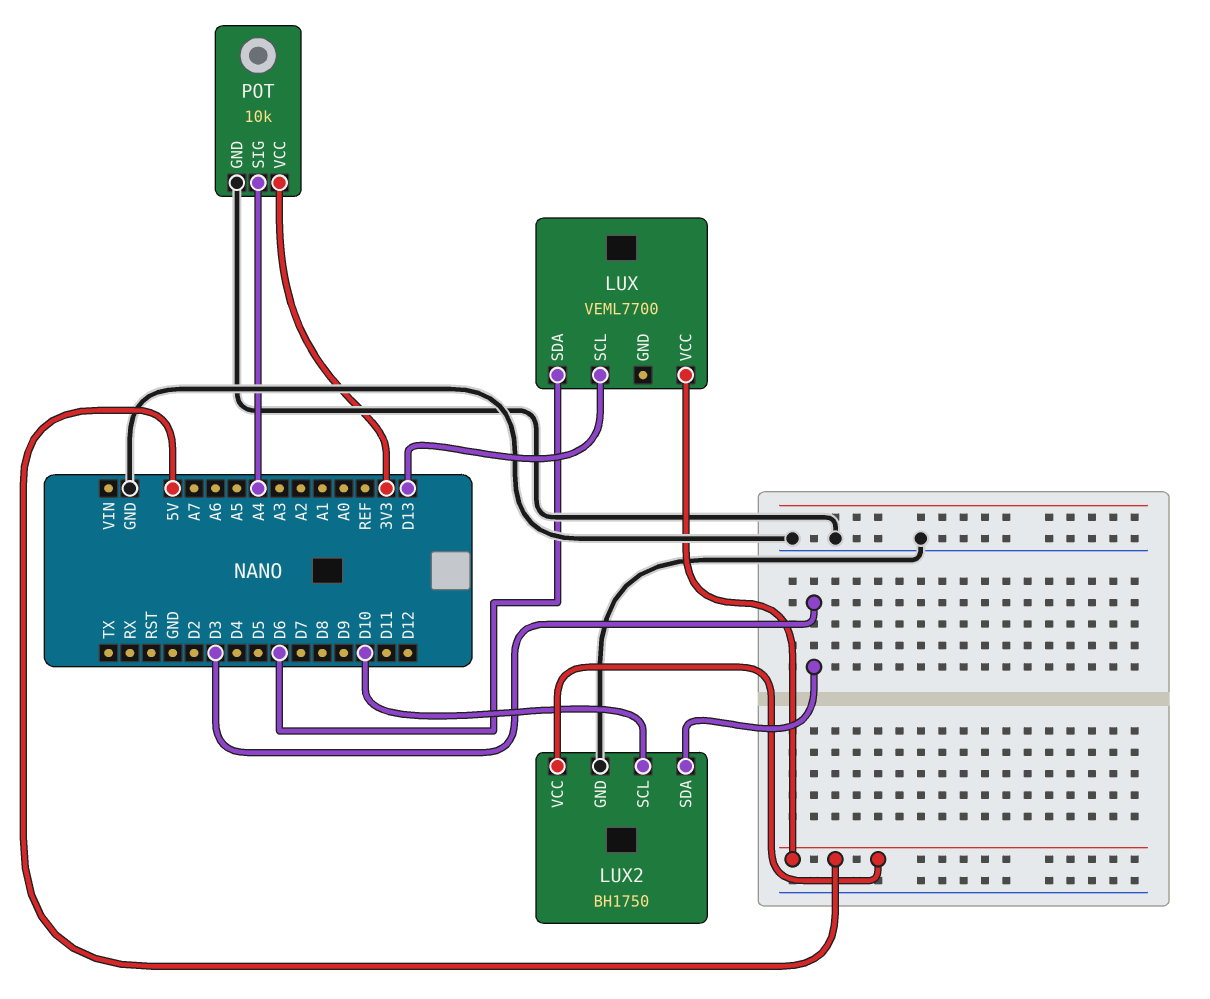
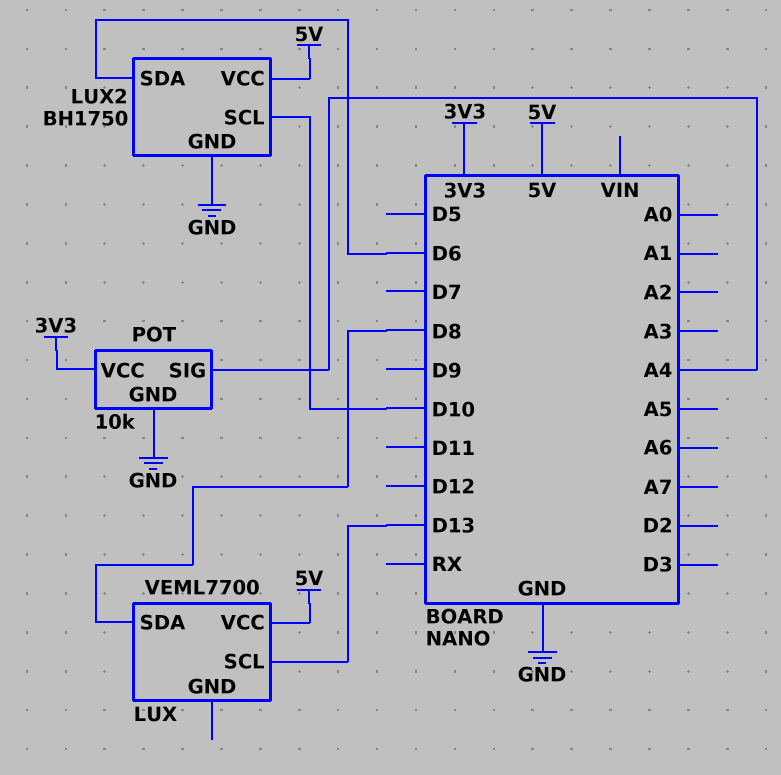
LUX pin SDA: D6 -> D8
LUX2 pin SDA: D3 -> D6

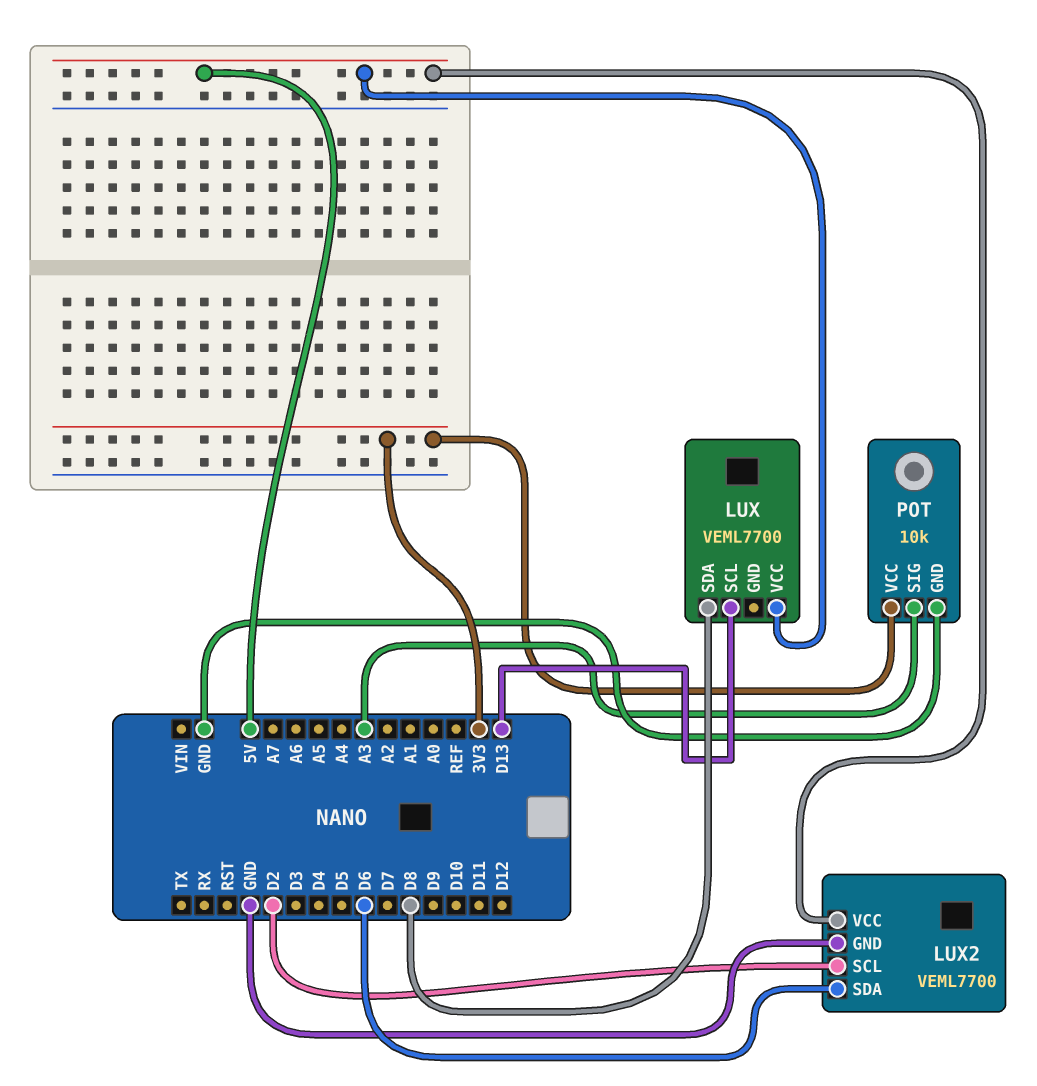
LUX2: BH1750 -> VEML7700
LUX2 pin SCL: D10 -> D2
POT pin SIG: A4 -> A3

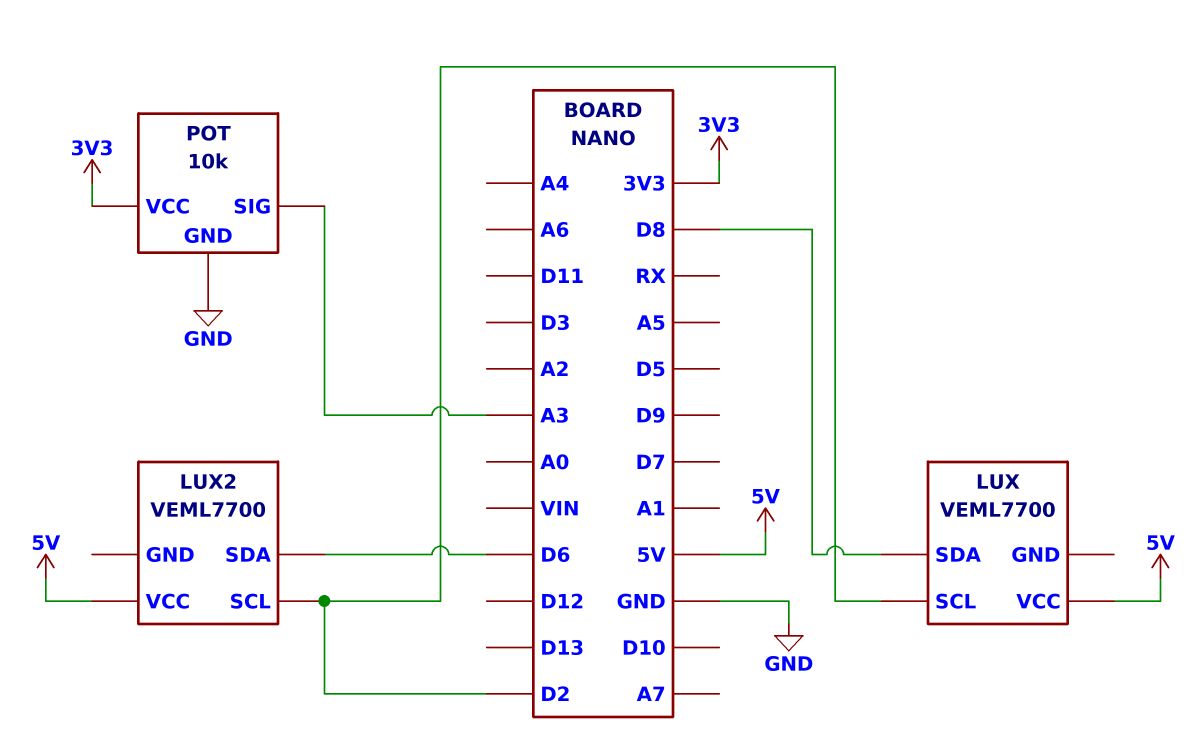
LUX pin SCL: D13 -> D2
LUX2 pin GND: GND -> none

